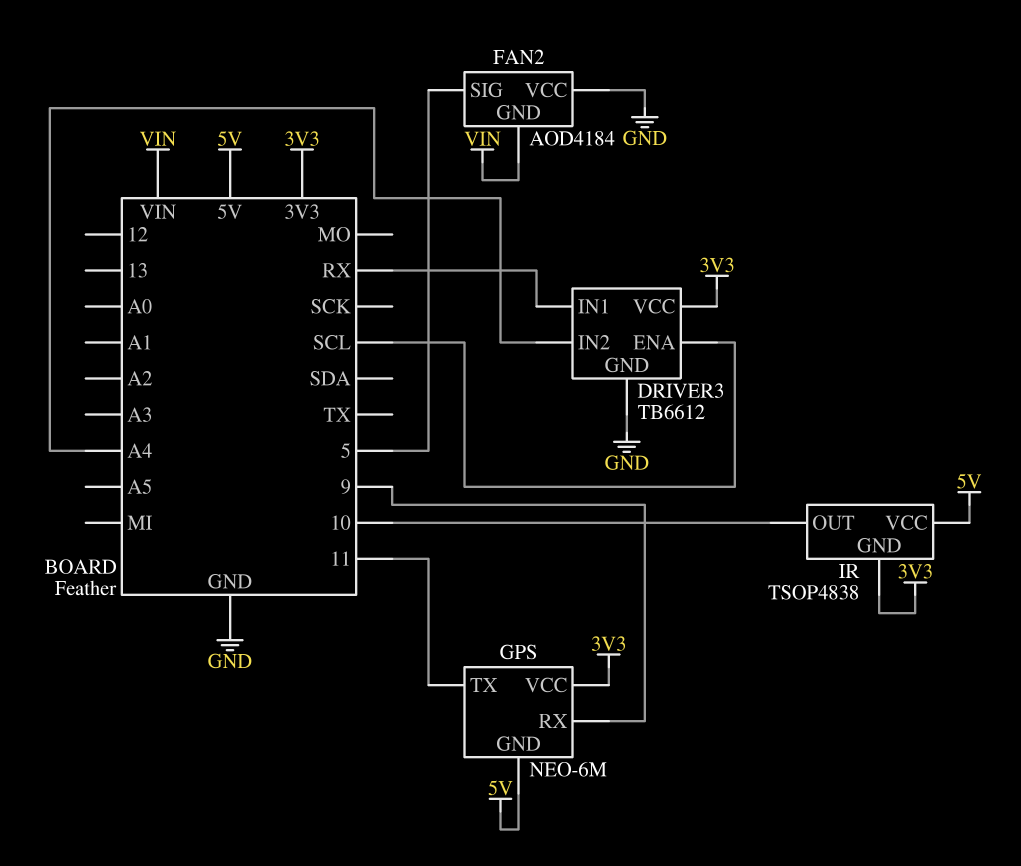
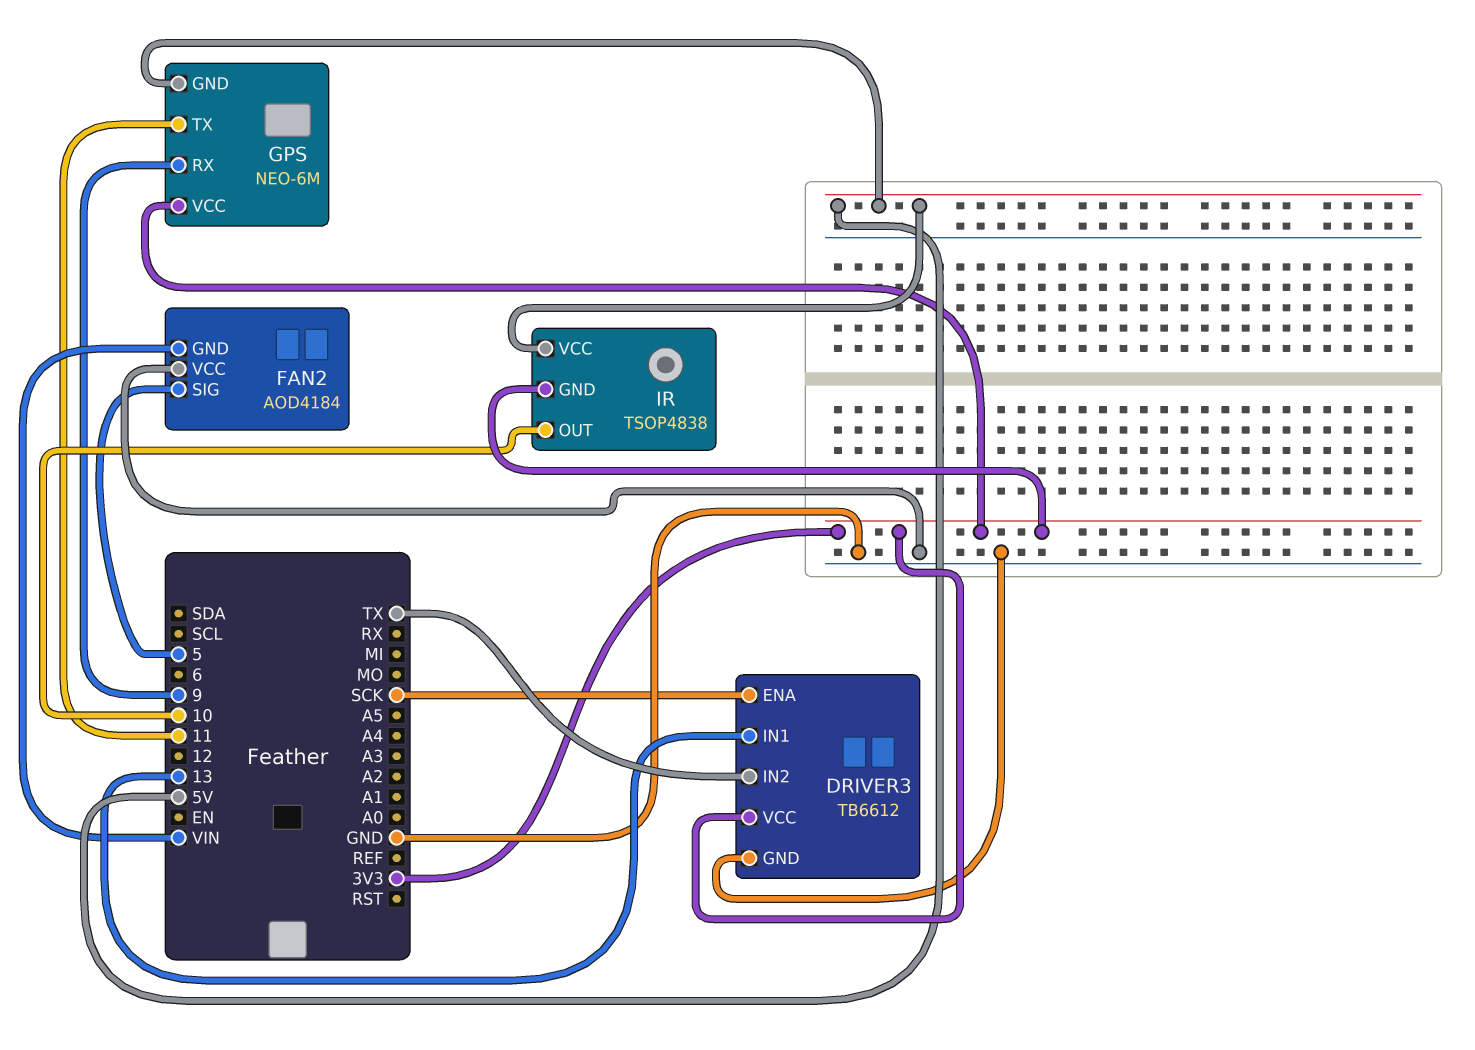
DRIVER3 pin ENA: SCL -> SCK
DRIVER3 pin IN1: RX -> 13
DRIVER3 pin IN2: A4 -> TX

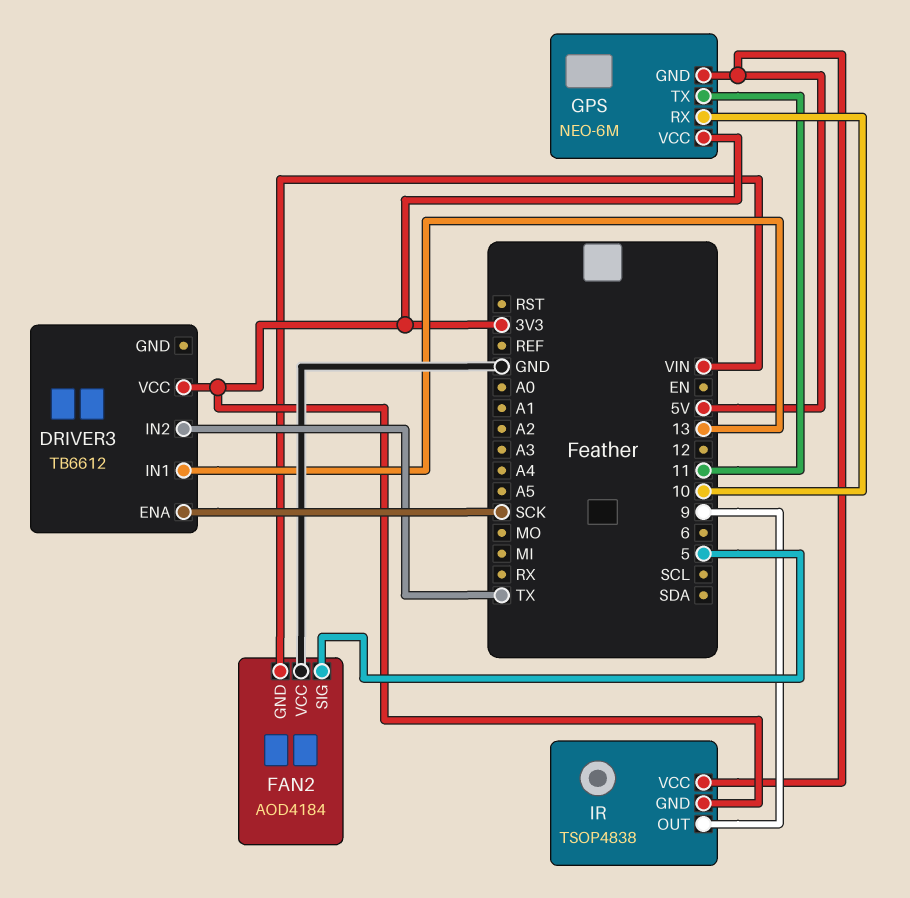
DRIVER3 pin GND: GND -> none
GPS pin RX: 9 -> 10
IR pin OUT: 10 -> 9

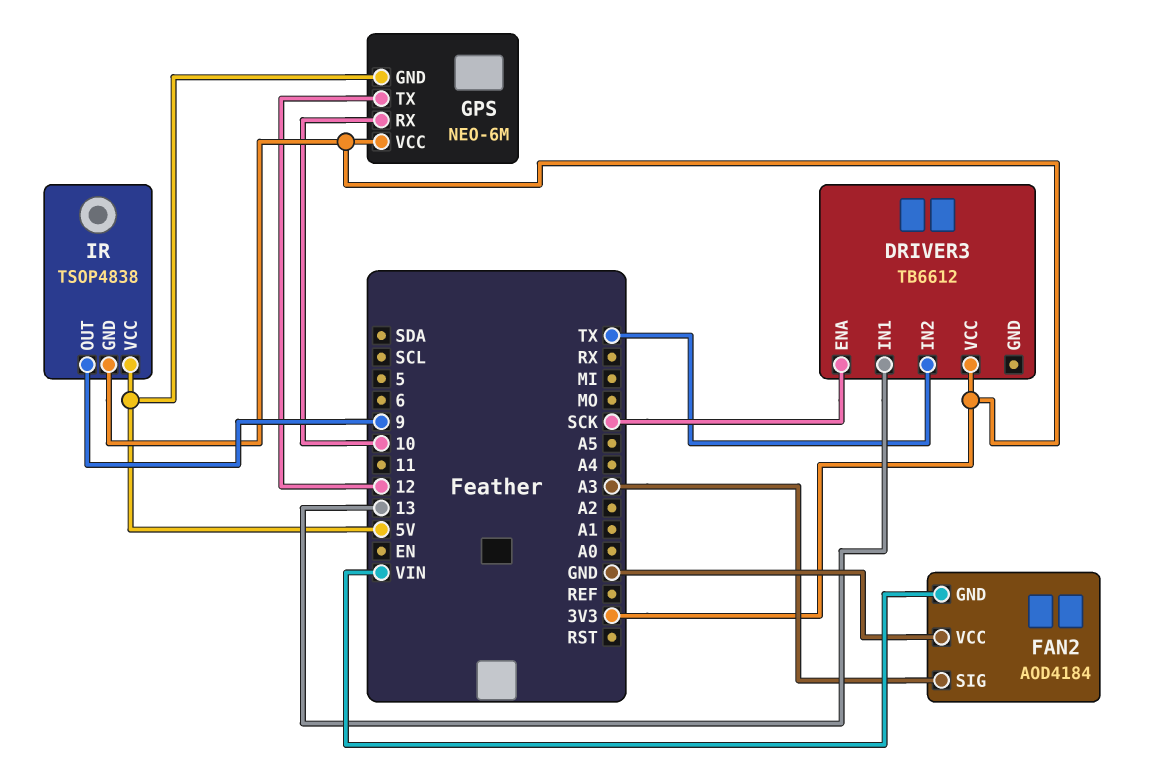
FAN2 pin SIG: 5 -> A3
GPS pin TX: 11 -> 12

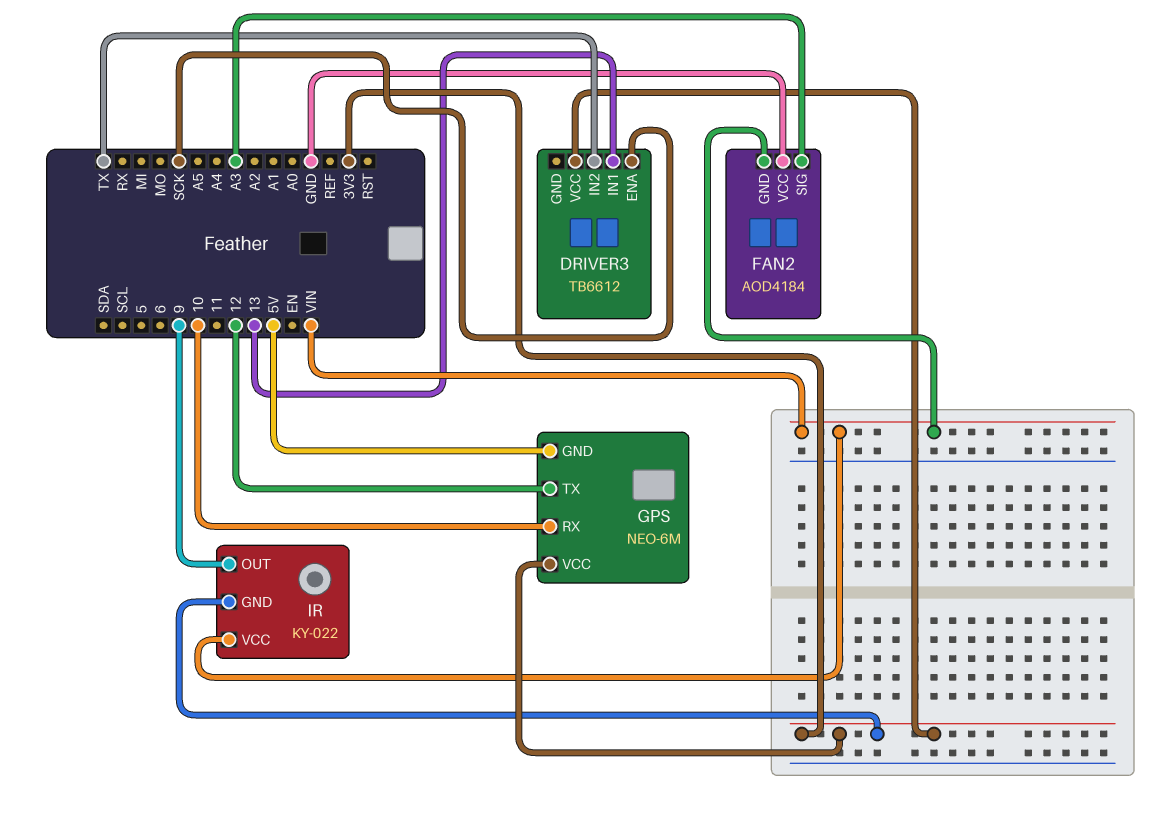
IR: TSOP4838 -> KY-022
IR pin VCC: 5V -> VIN

